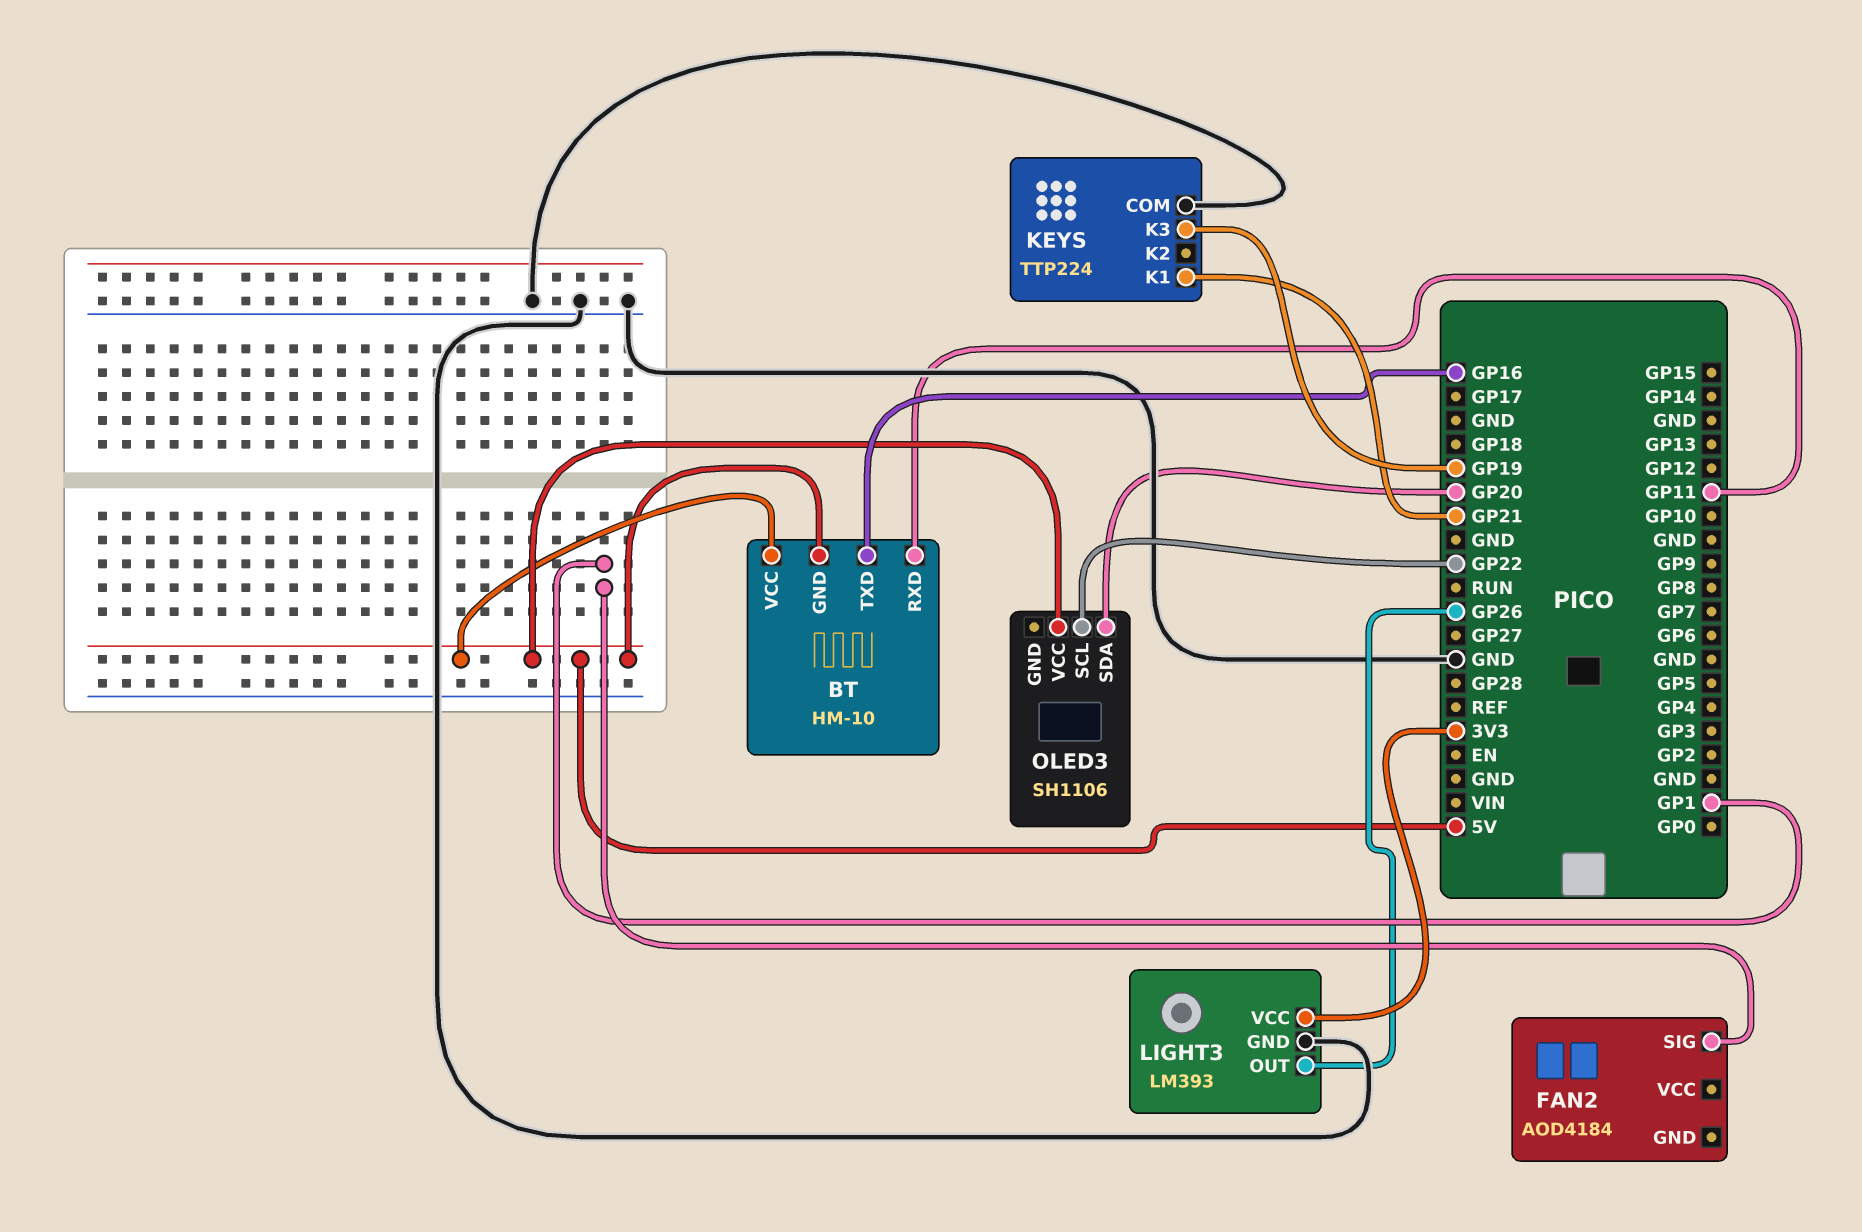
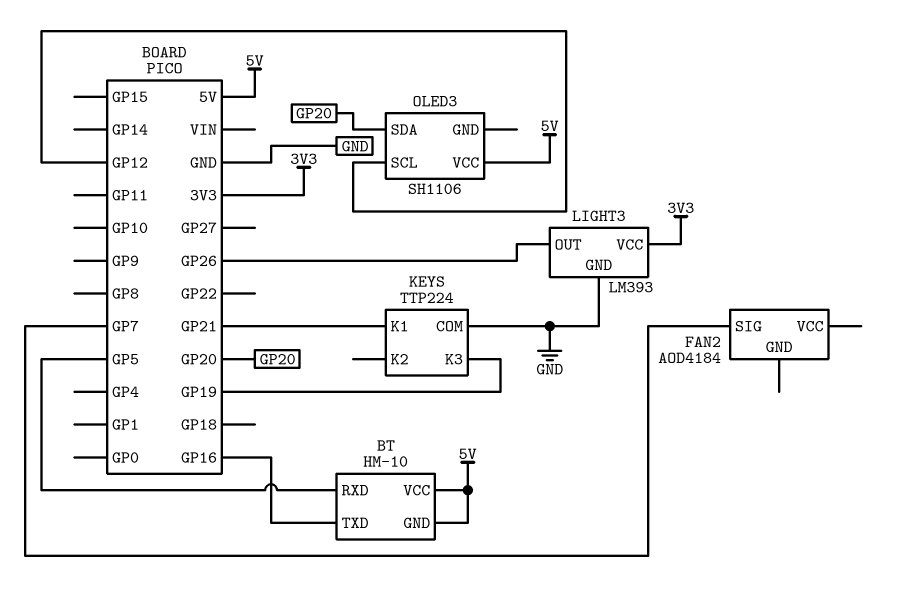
BT pin RXD: GP11 -> GP5
FAN2 pin SIG: GP1 -> GP7
OLED3 pin SCL: GP22 -> GP12

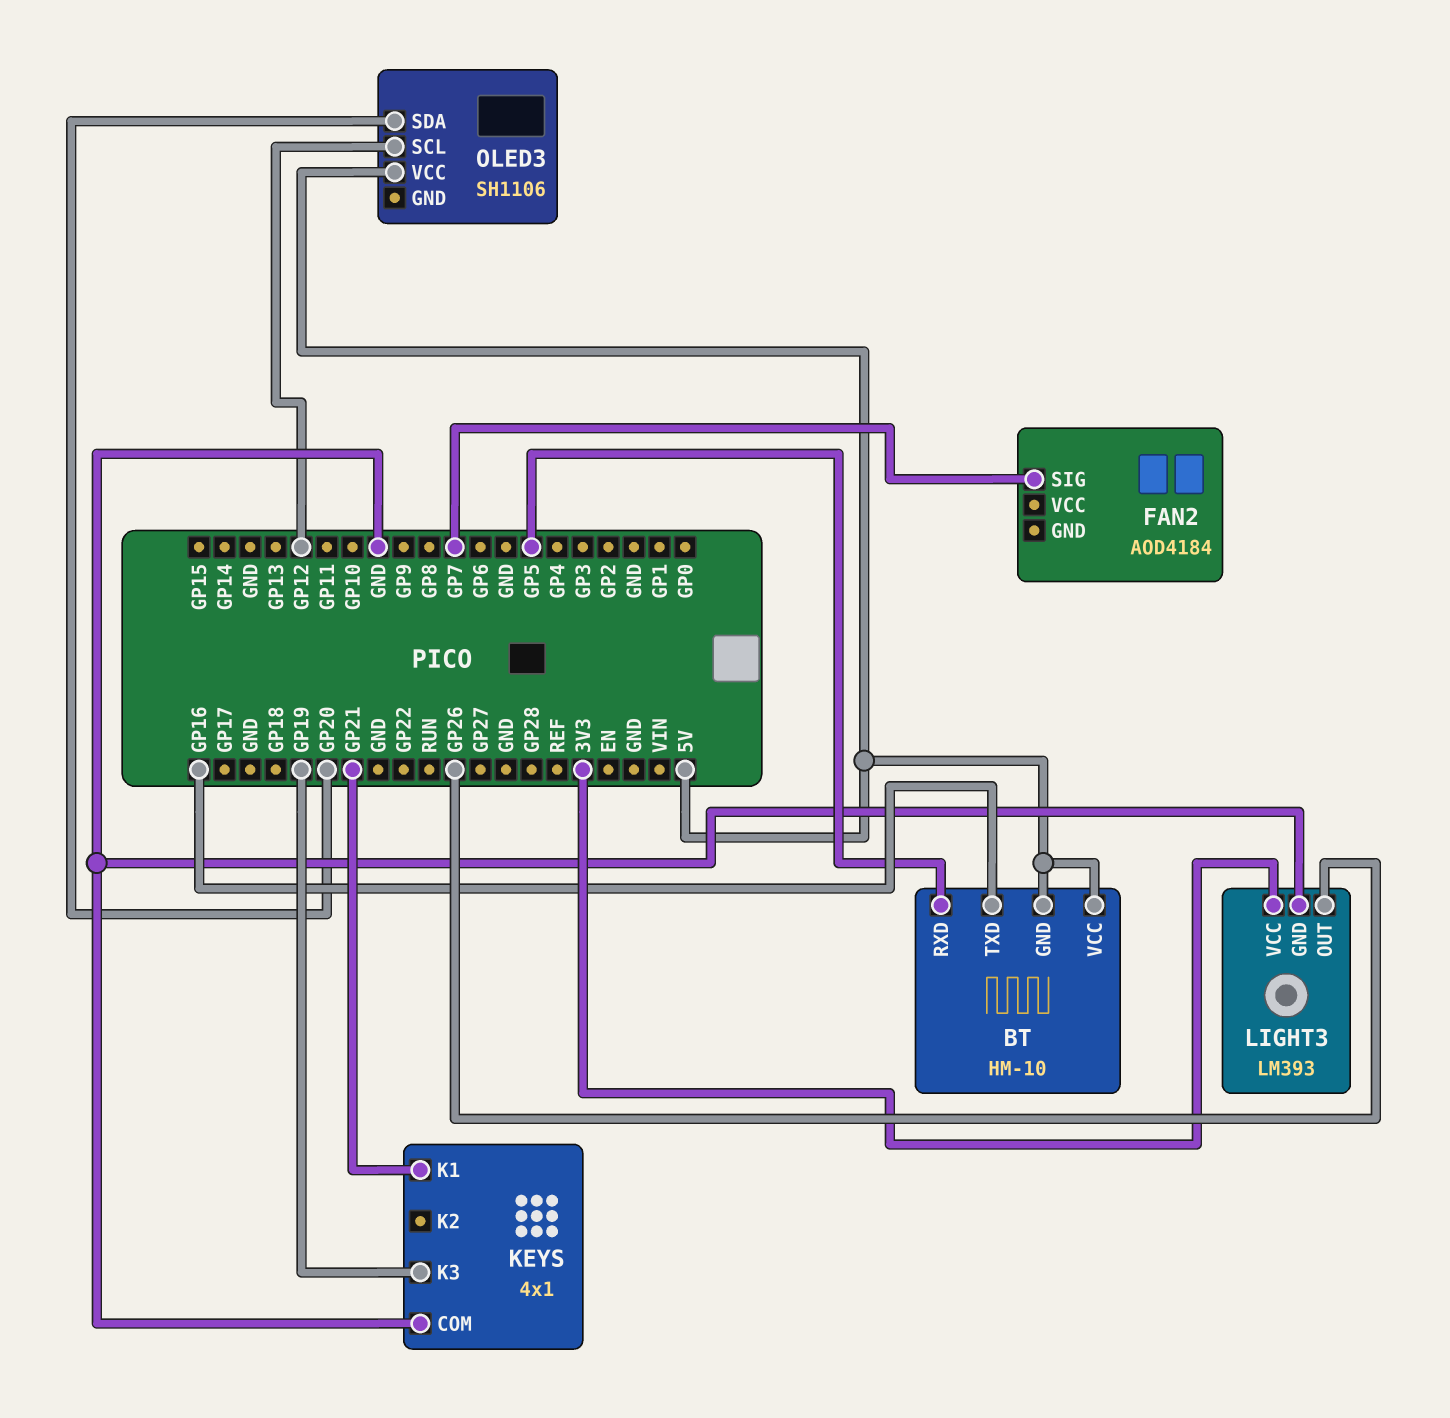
KEYS: TTP224 -> 4x1

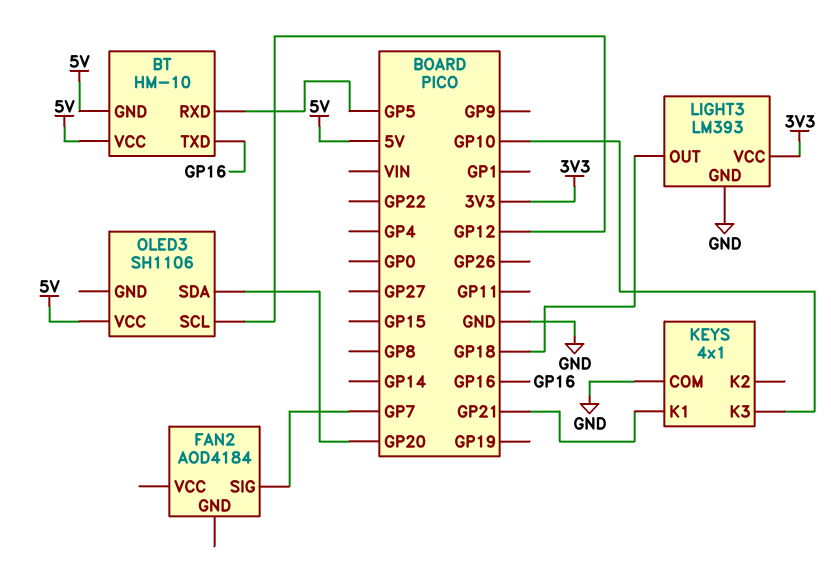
KEYS pin K3: GP19 -> GP10
LIGHT3 pin OUT: GP26 -> GP18

